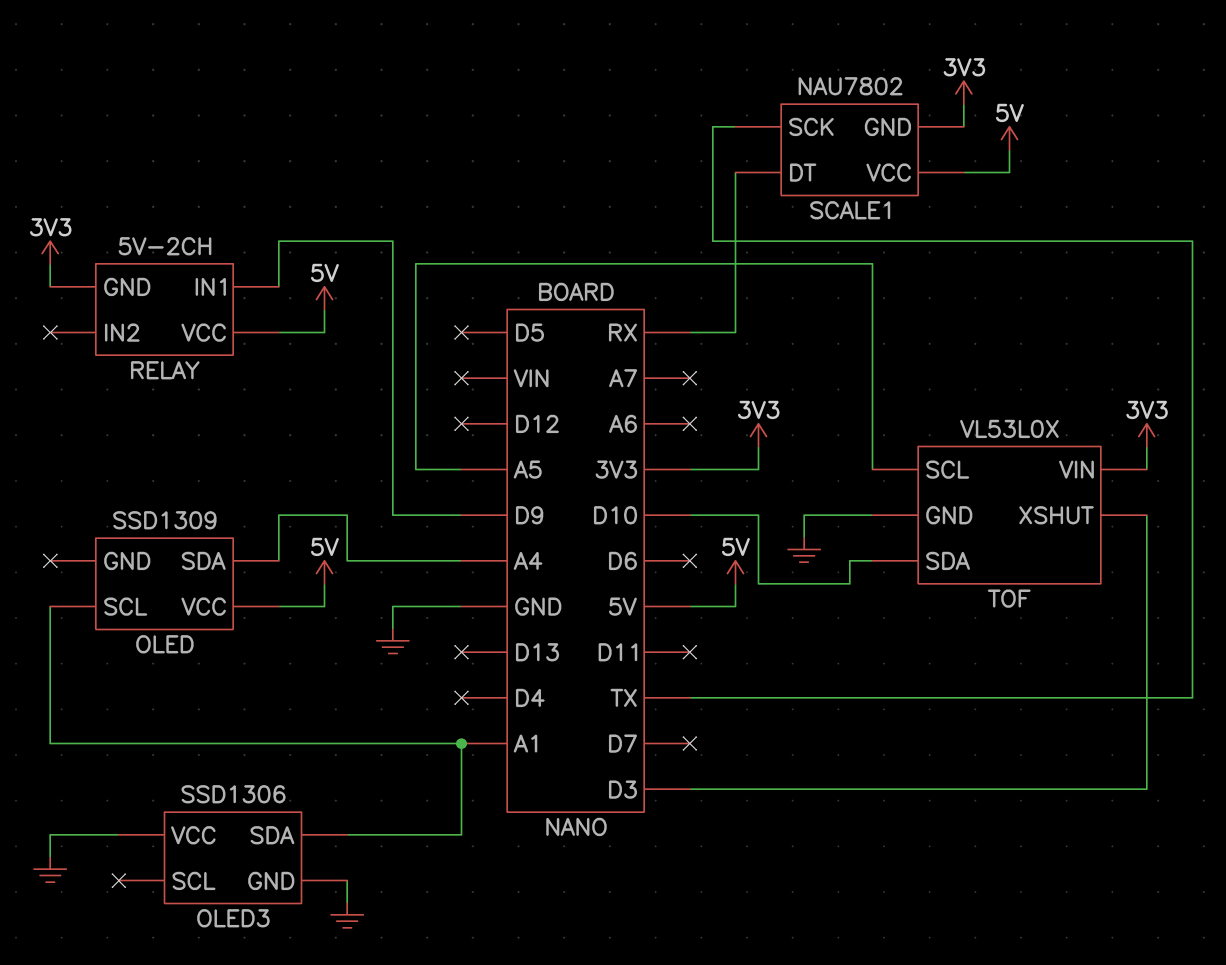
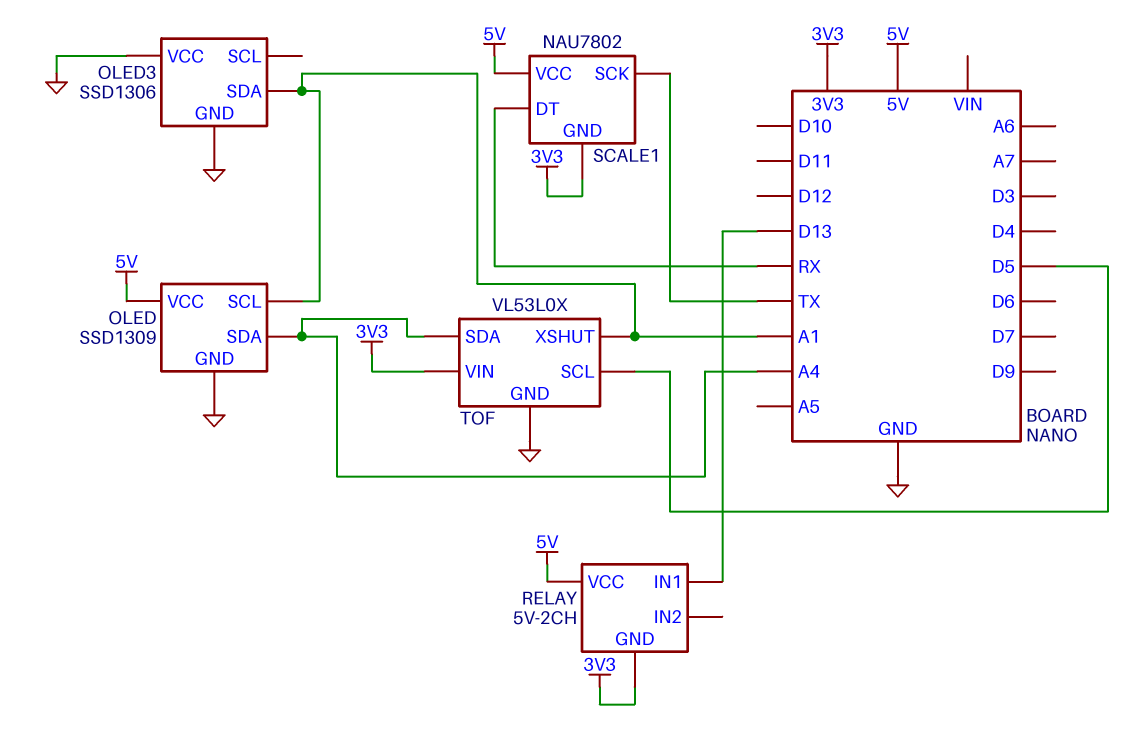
OLED pin GND: none -> GND
RELAY pin IN1: D9 -> D13
TOF pin SCL: A5 -> D5
TOF pin SDA: D10 -> A4
TOF pin XSHUT: D3 -> A1

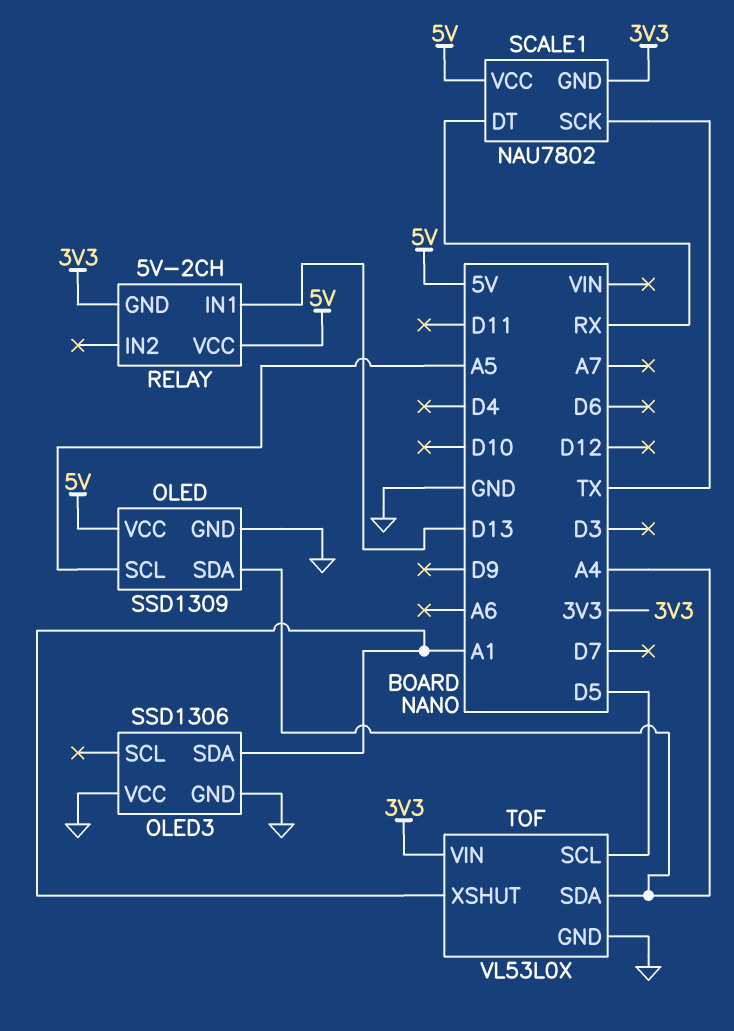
OLED pin SCL: A1 -> A5

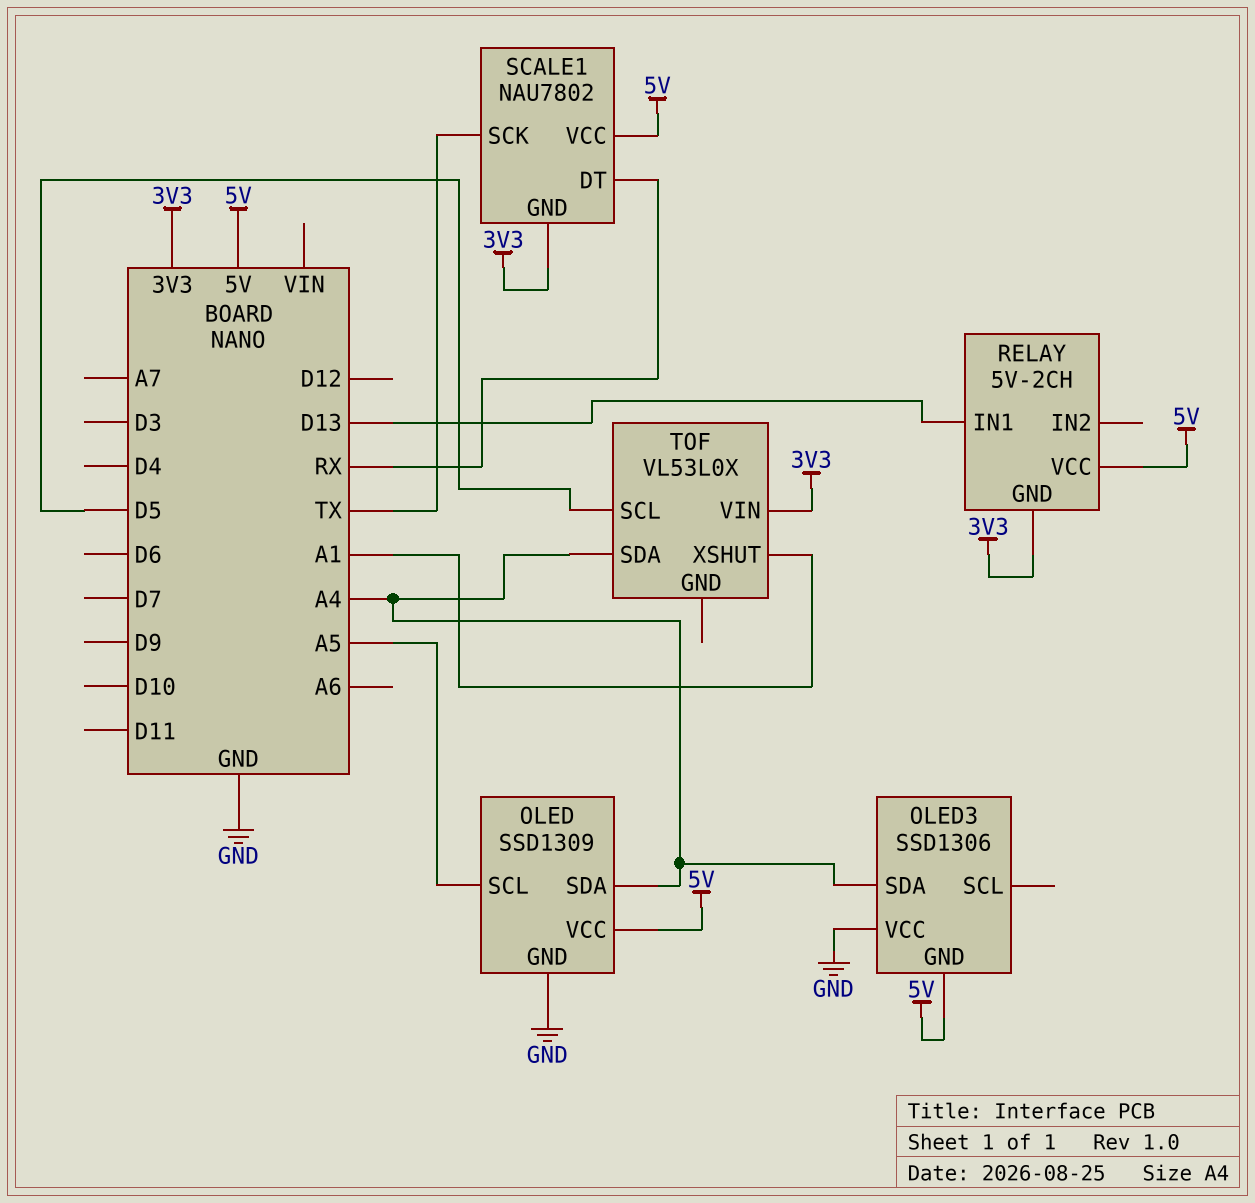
OLED3 pin GND: GND -> 5V
OLED3 pin SDA: A1 -> A4
TOF pin GND: GND -> none

